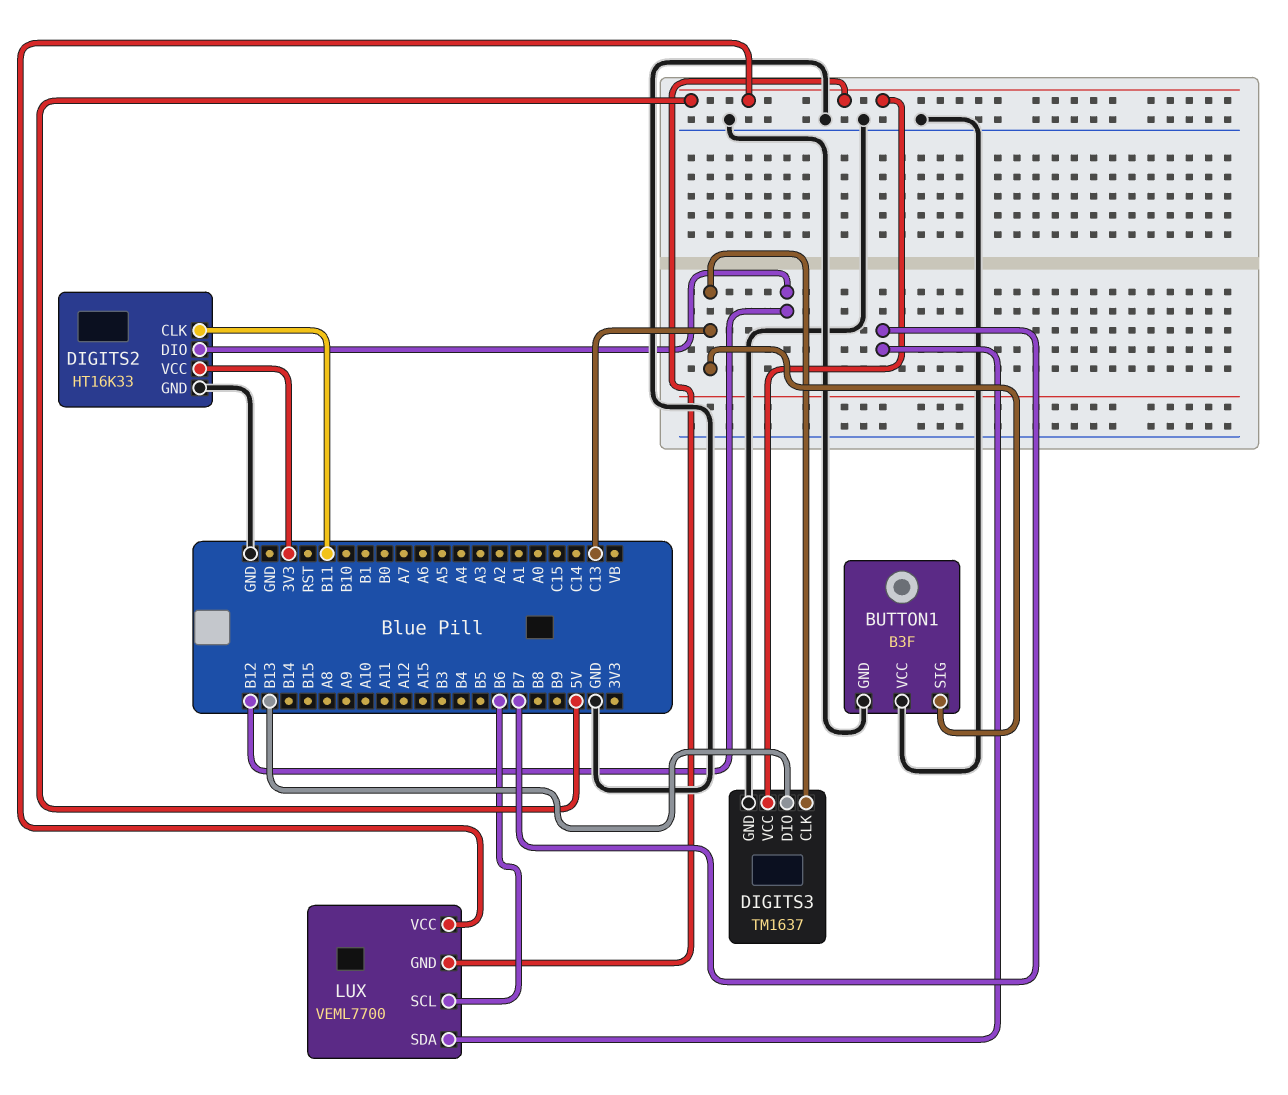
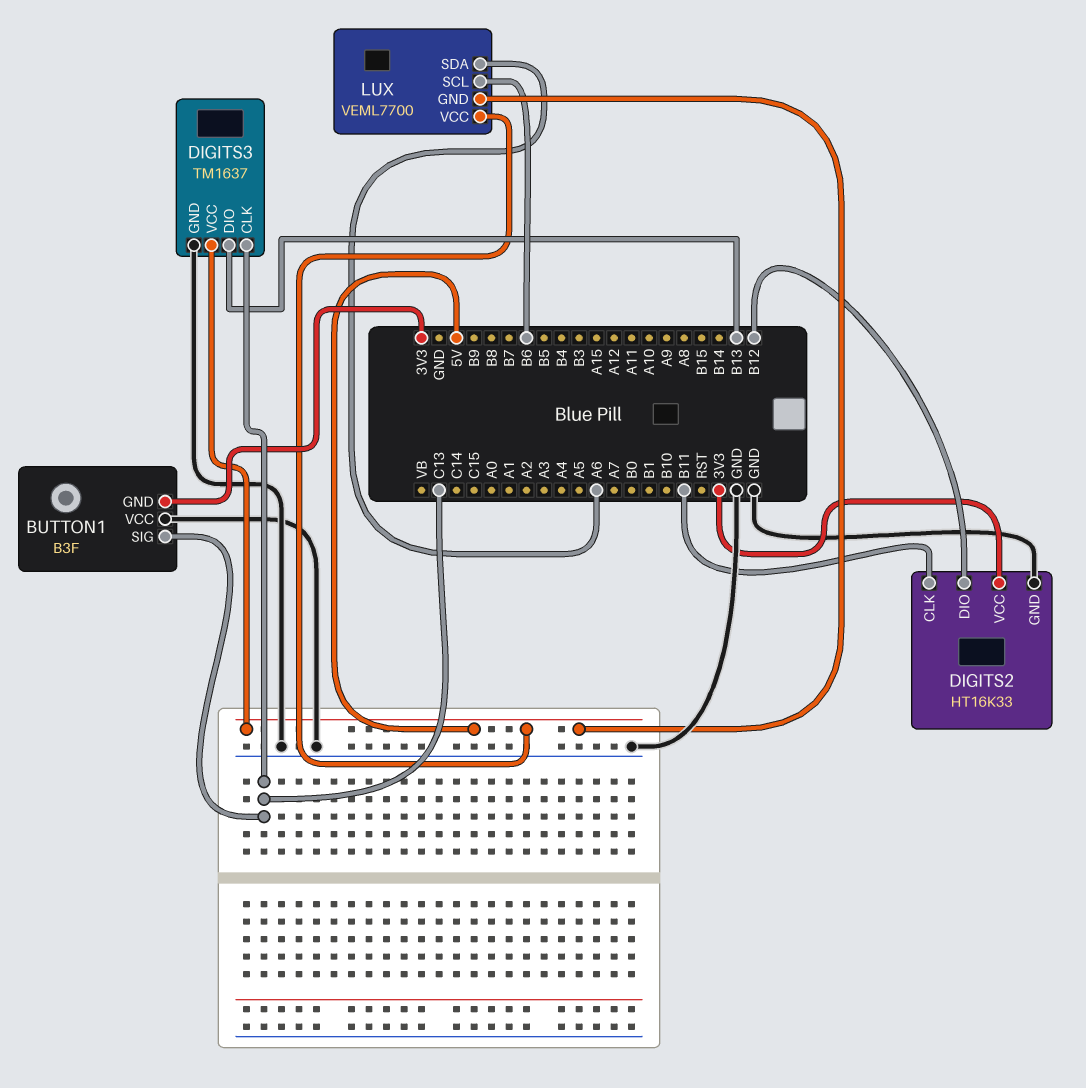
BUTTON1 pin GND: GND -> 3V3
LUX pin SDA: B7 -> A6

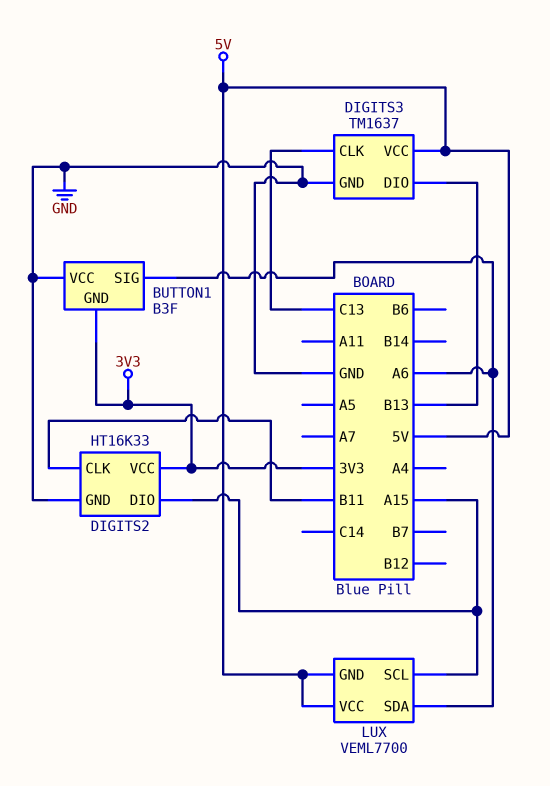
BUTTON1 pin SIG: C13 -> A6
DIGITS2 pin DIO: B12 -> A15
LUX pin SCL: B6 -> A15

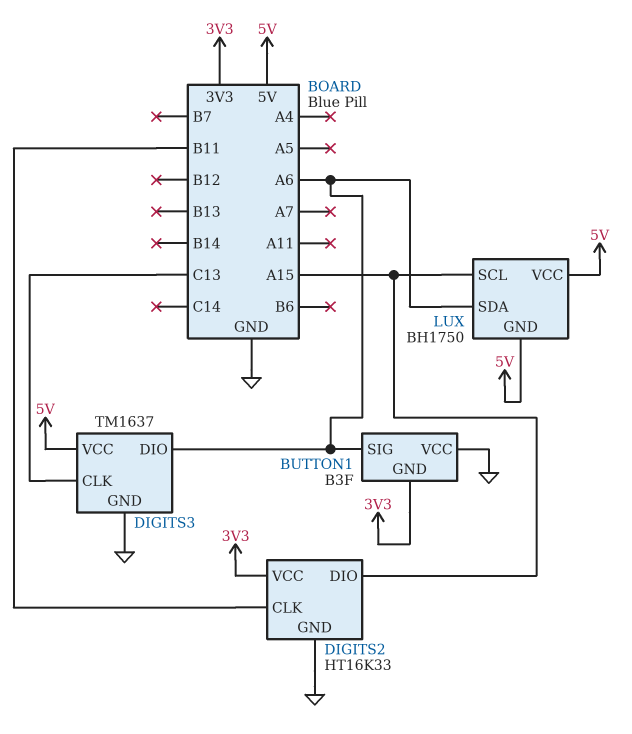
DIGITS3 pin DIO: B13 -> A6
LUX: VEML7700 -> BH1750

